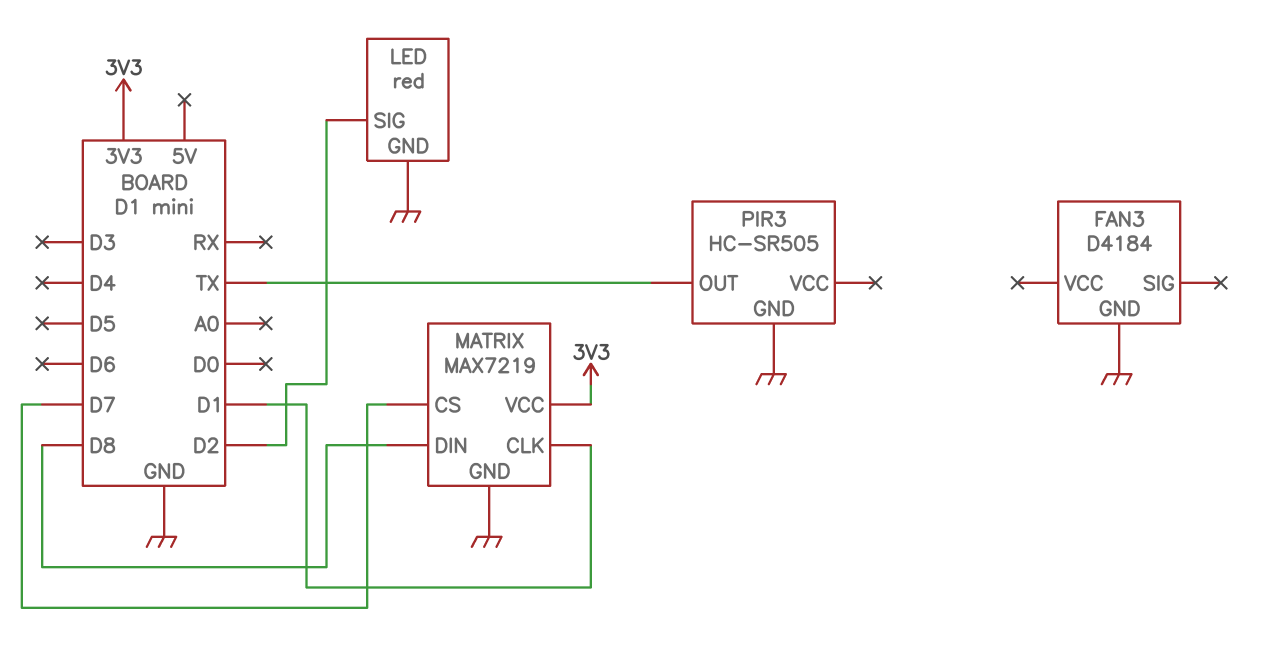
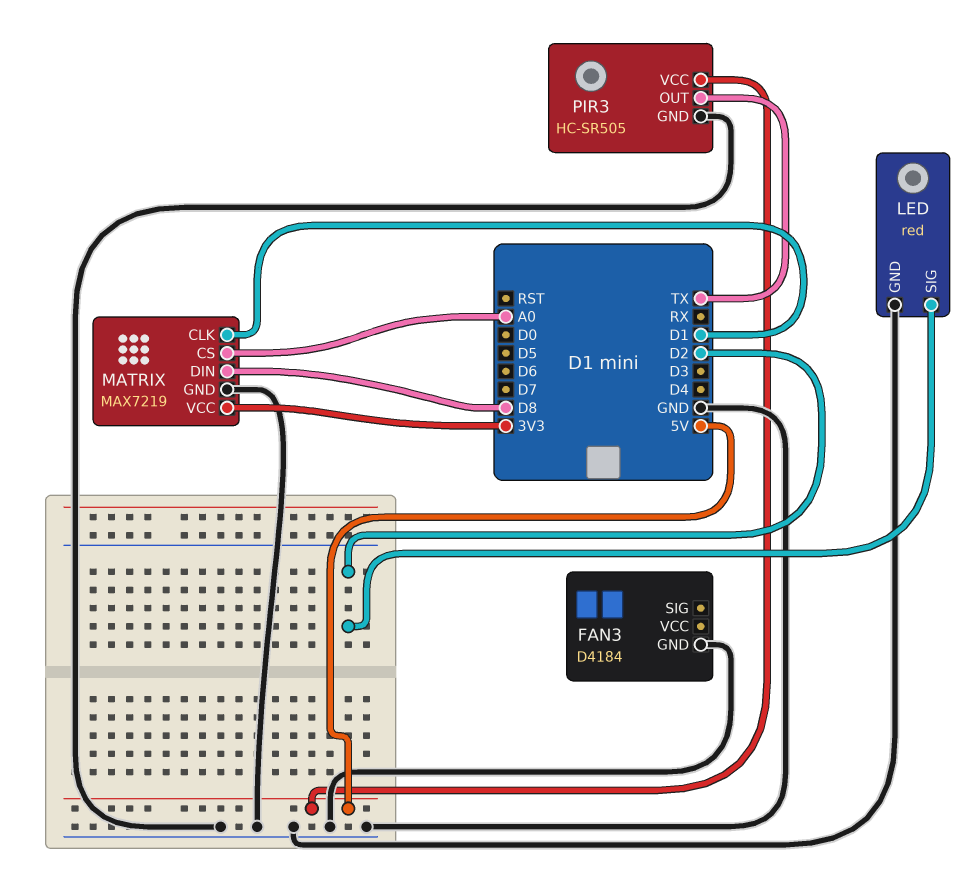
MATRIX pin CS: D7 -> A0
PIR3 pin VCC: none -> 5V

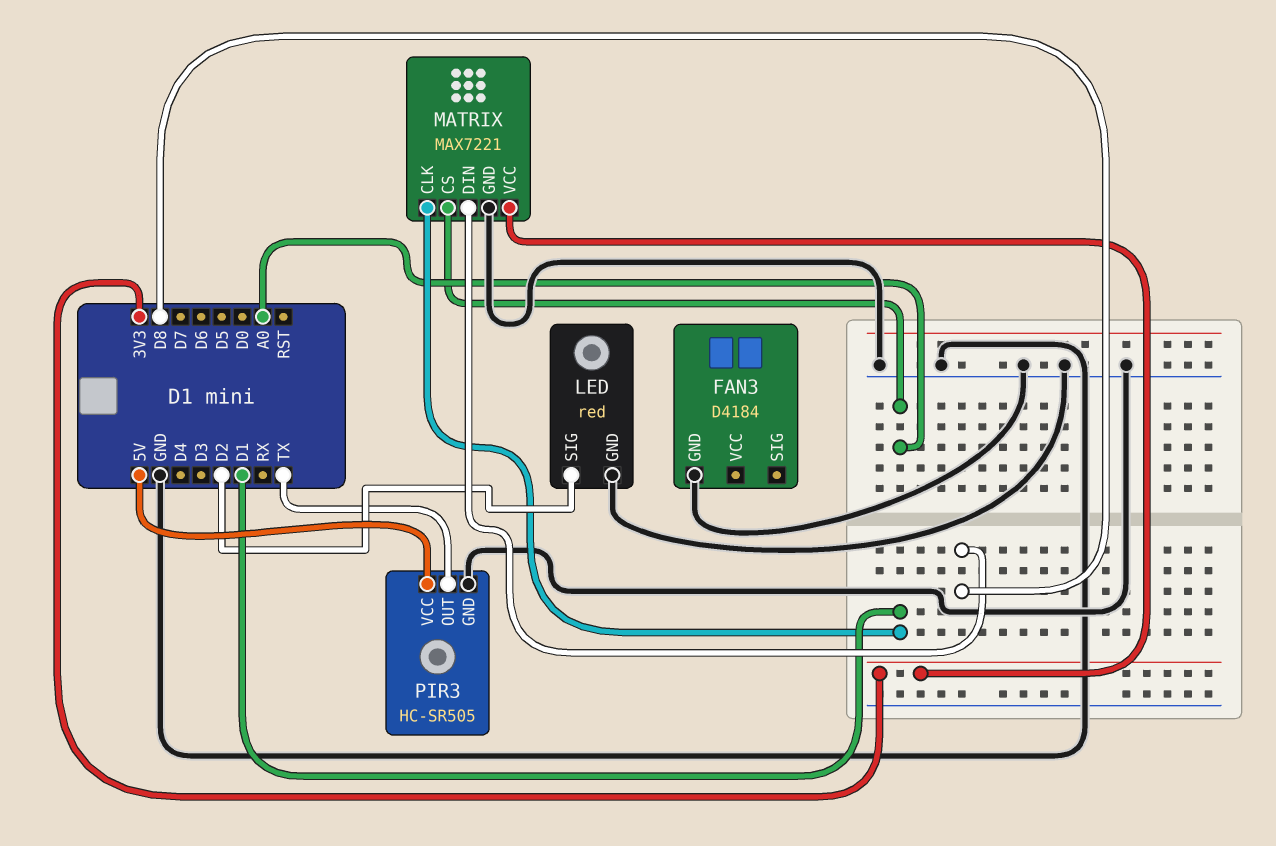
MATRIX: MAX7219 -> MAX7221

